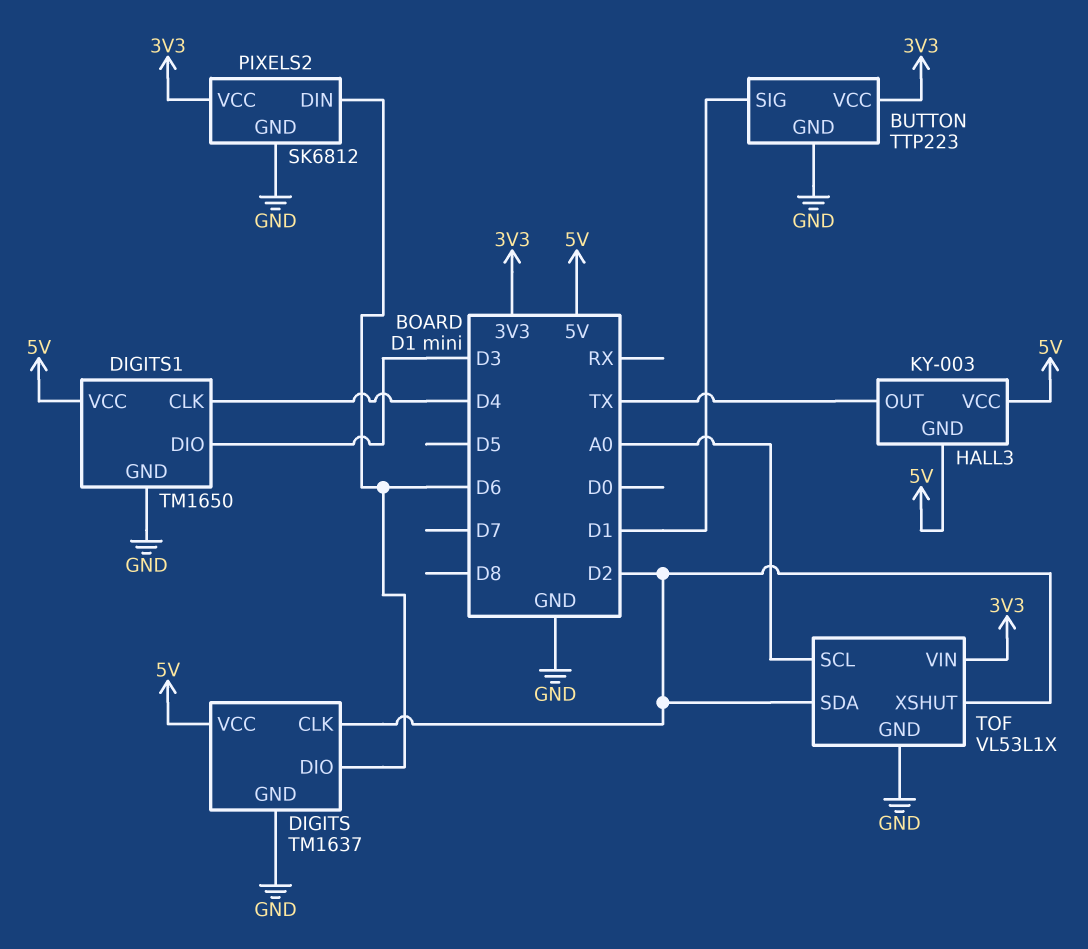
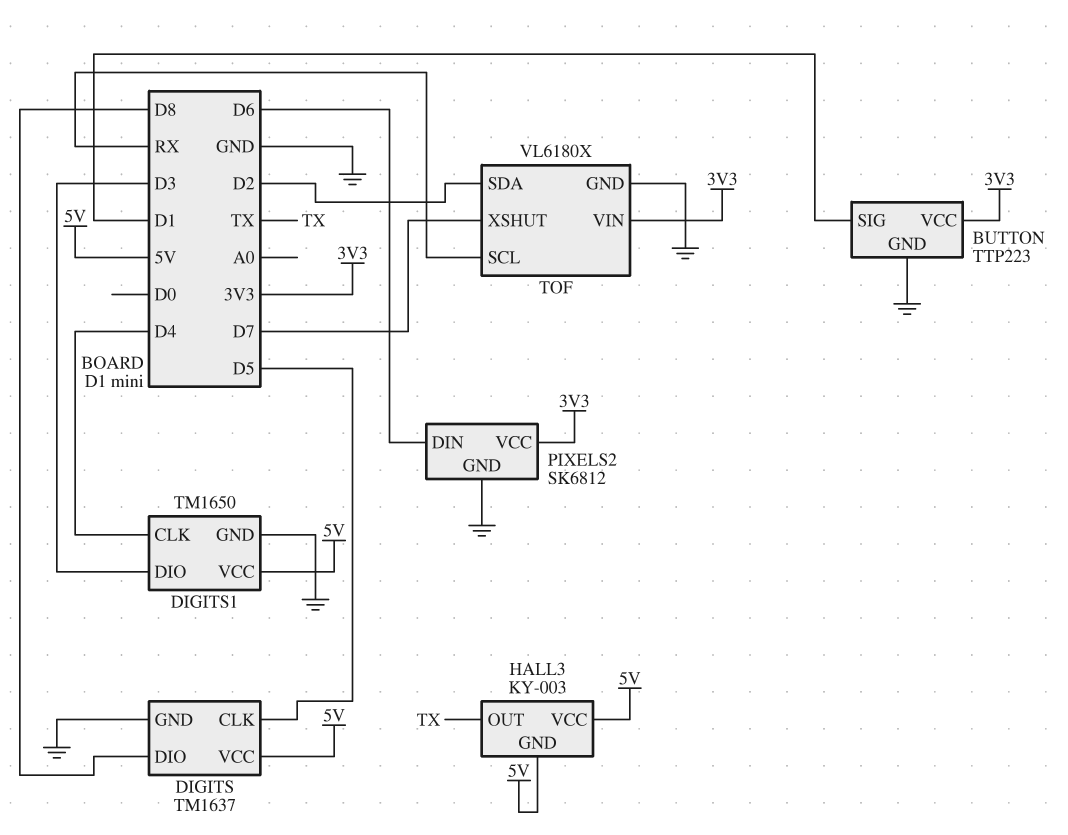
DIGITS pin CLK: D2 -> D5
DIGITS pin DIO: D6 -> D8
TOF: VL53L1X -> VL6180X
TOF pin SCL: A0 -> RX
TOF pin XSHUT: D2 -> D7

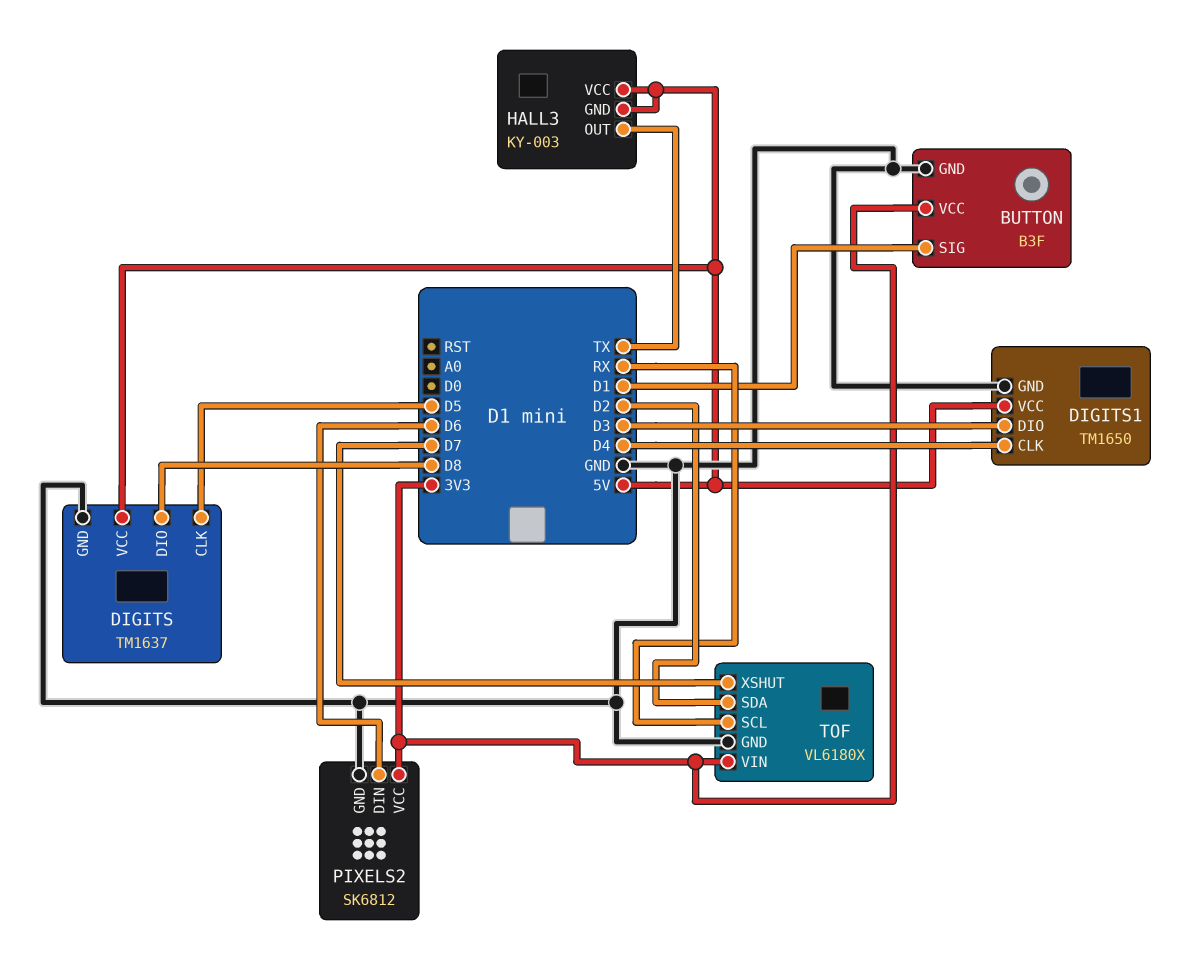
BUTTON: TTP223 -> B3F

